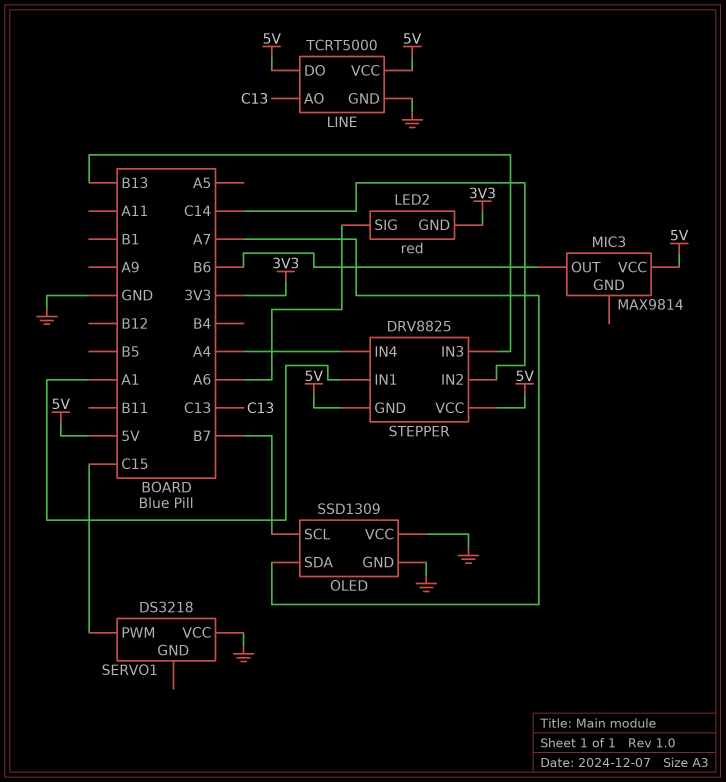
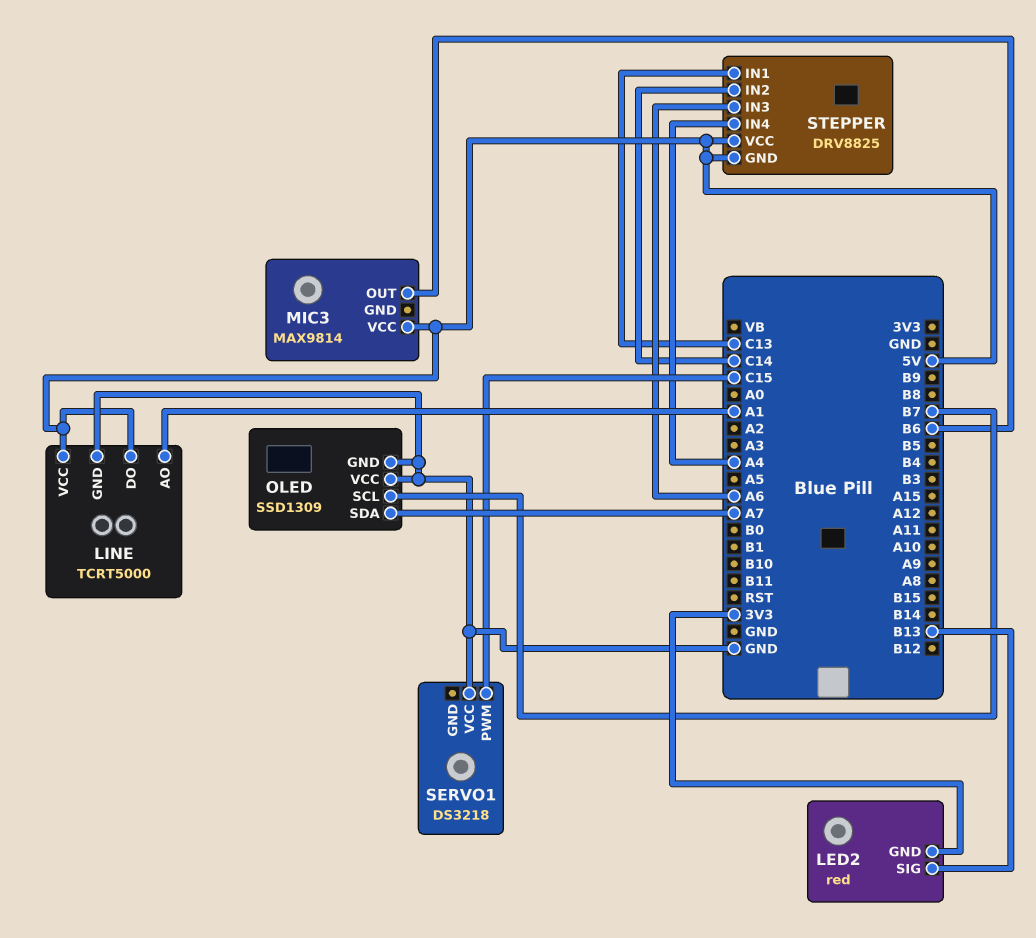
LED2 pin SIG: A6 -> B13
LINE pin AO: C13 -> A1
STEPPER pin IN1: A1 -> C13
STEPPER pin IN3: B13 -> A6

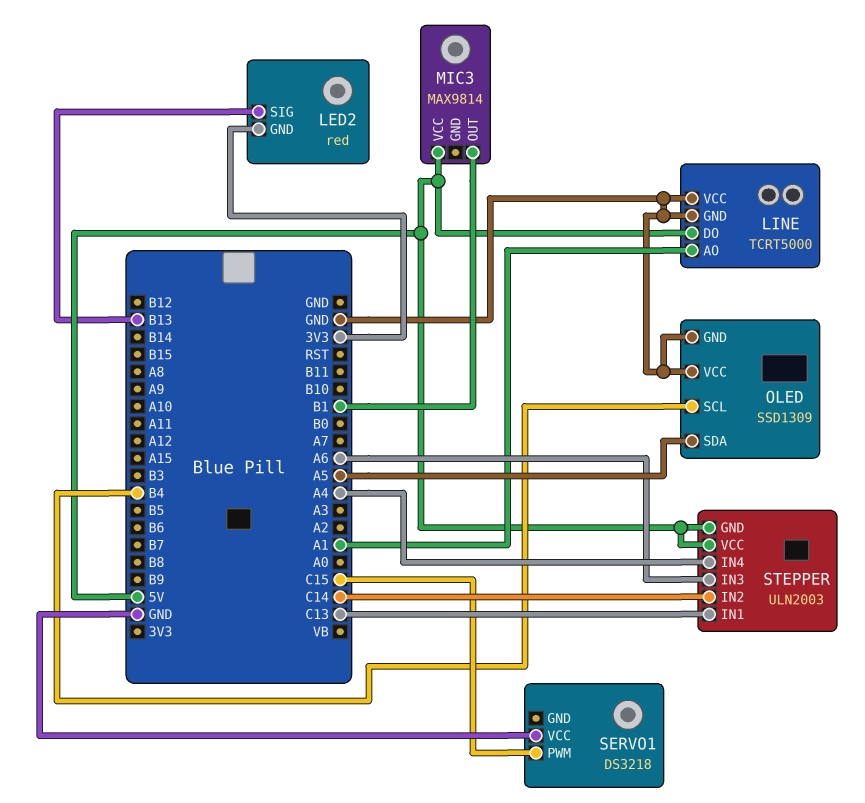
LINE pin VCC: 5V -> GND
MIC3 pin OUT: B6 -> B1
OLED pin SCL: B7 -> B4
OLED pin SDA: A7 -> A5
STEPPER: DRV8825 -> ULN2003

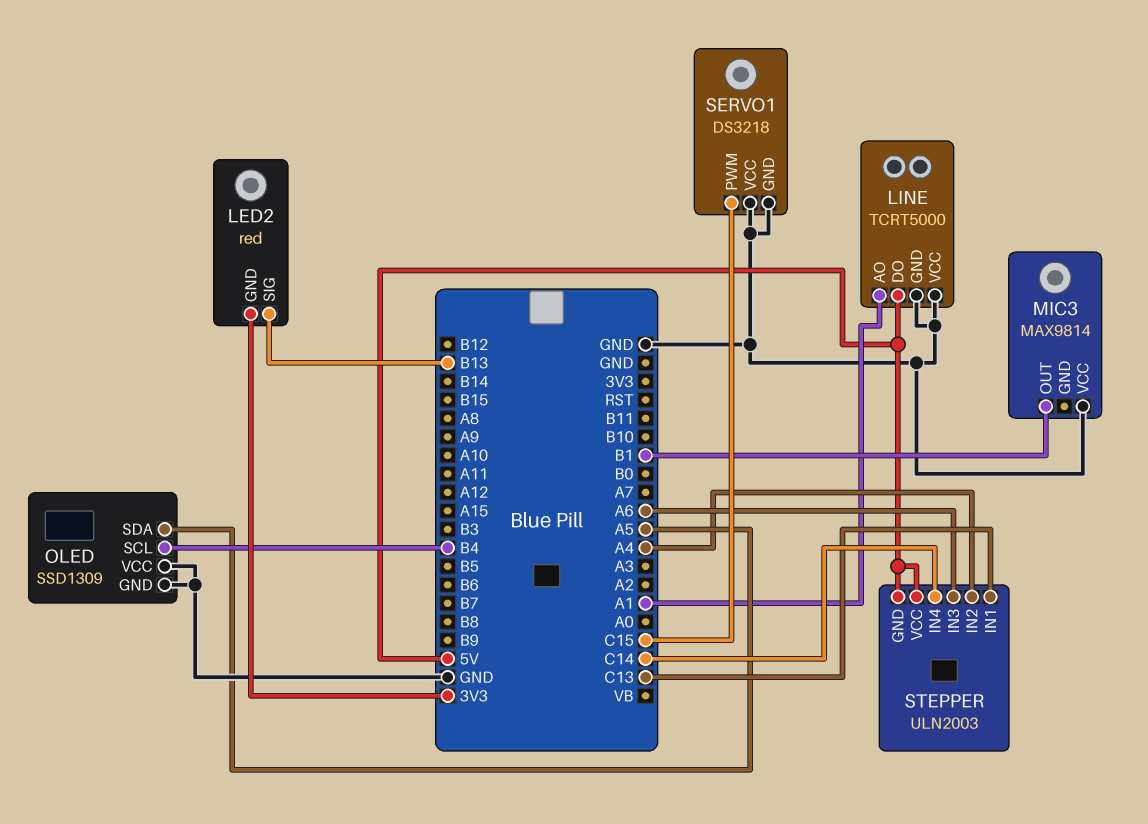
MIC3 pin VCC: 5V -> GND
SERVO1 pin GND: none -> GND
STEPPER pin IN2: C14 -> A4
STEPPER pin IN4: A4 -> C14

